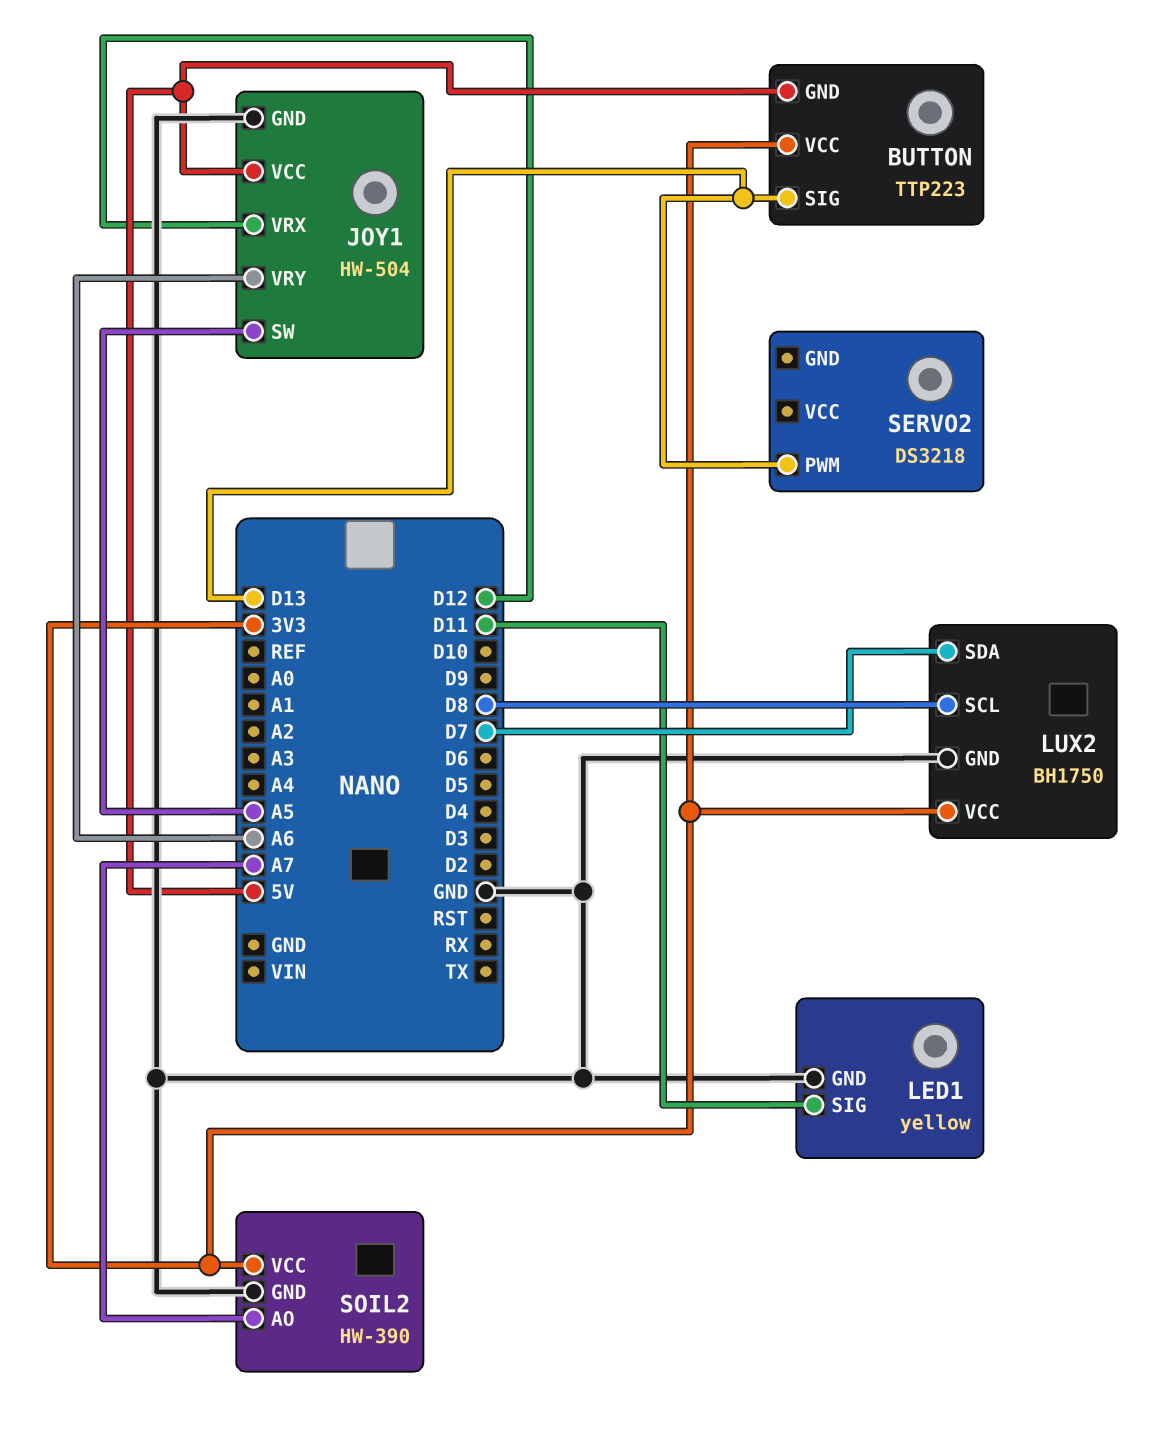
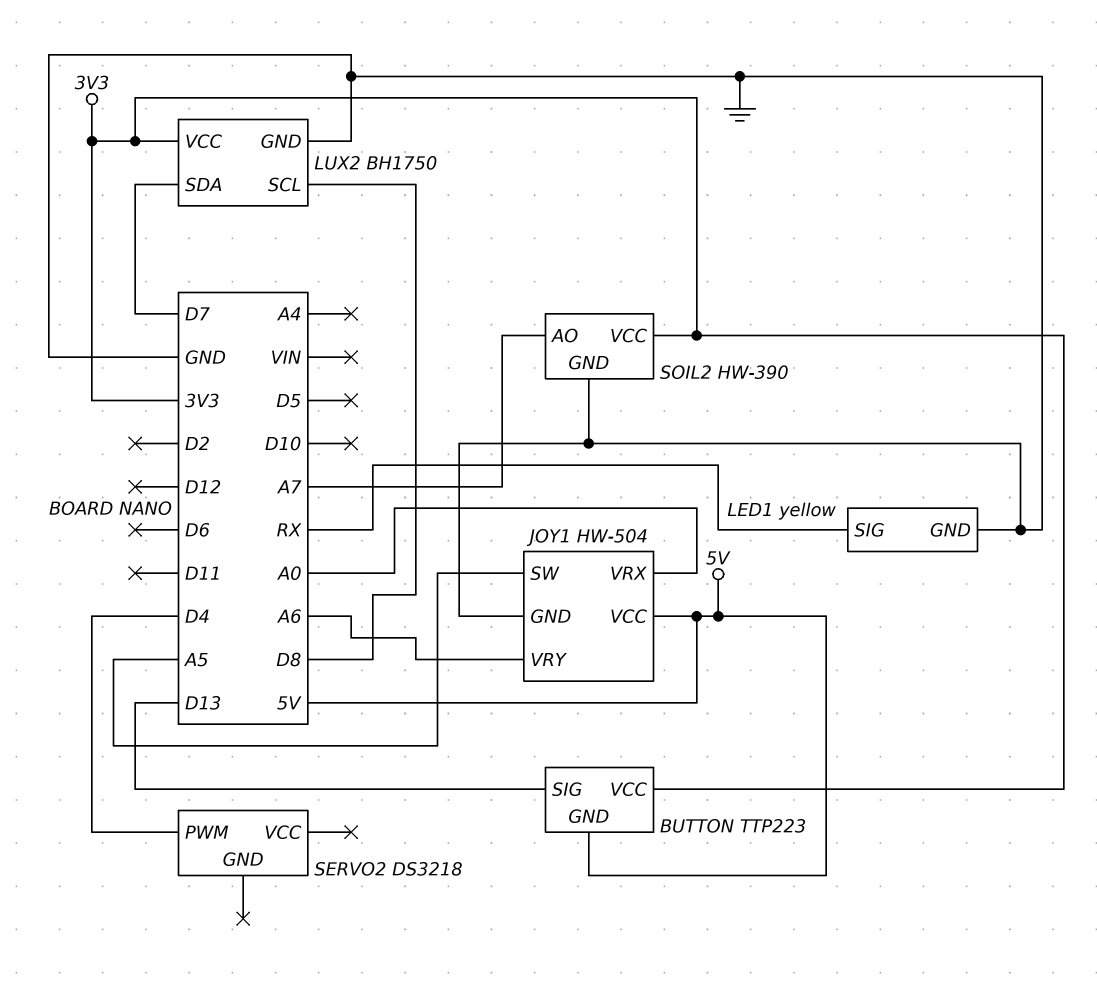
JOY1 pin VRX: D12 -> A0
LED1 pin SIG: D11 -> RX
SERVO2 pin PWM: D13 -> D4

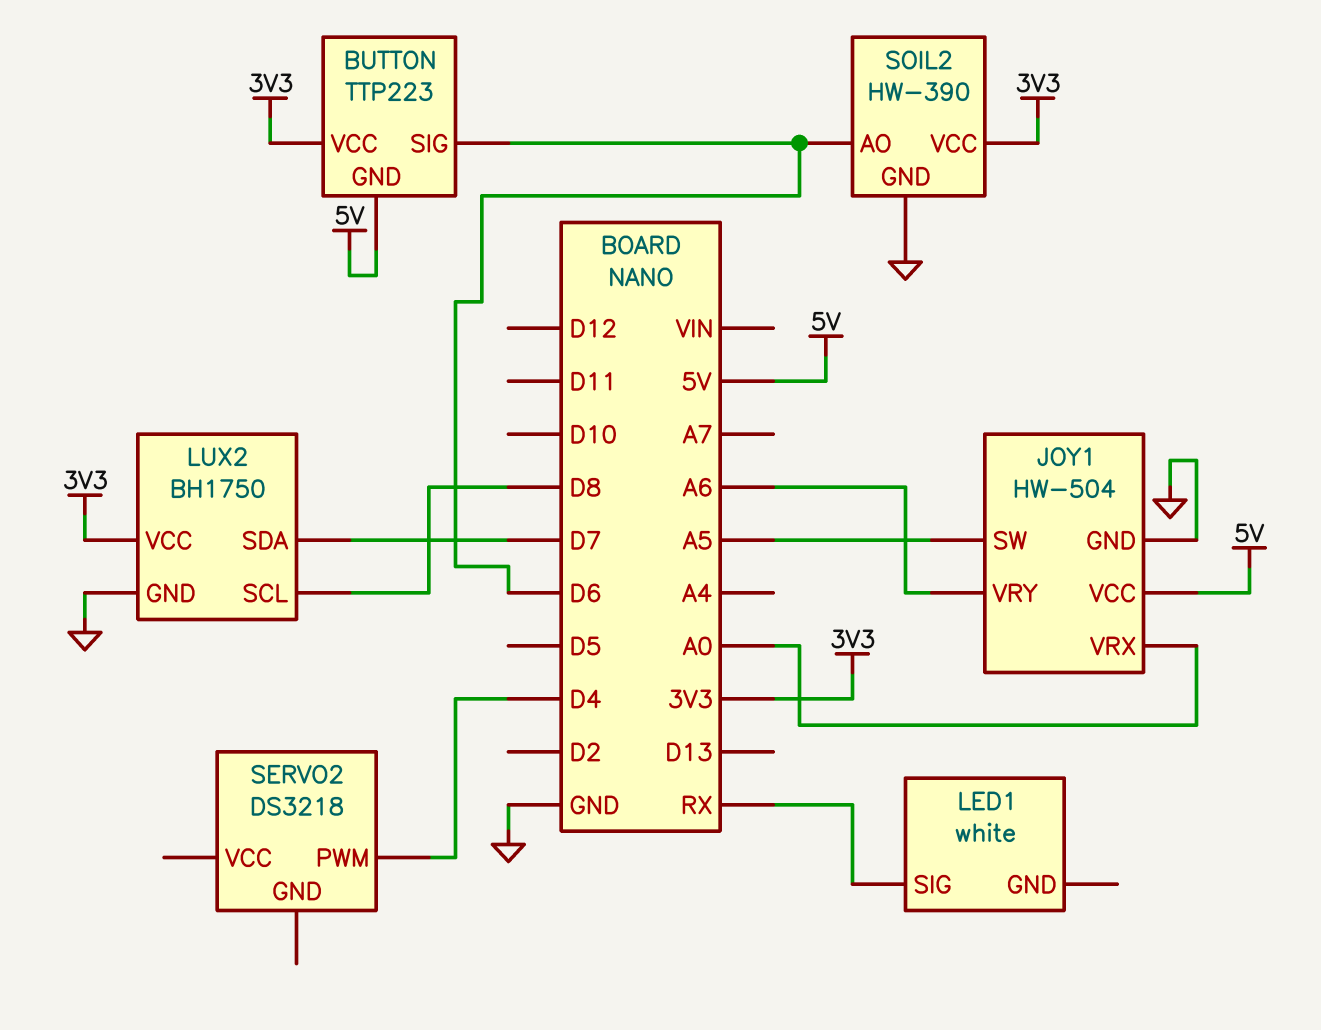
BUTTON pin SIG: D13 -> D6
LED1: yellow -> white
LED1 pin GND: GND -> none
SOIL2 pin AO: A7 -> D6

